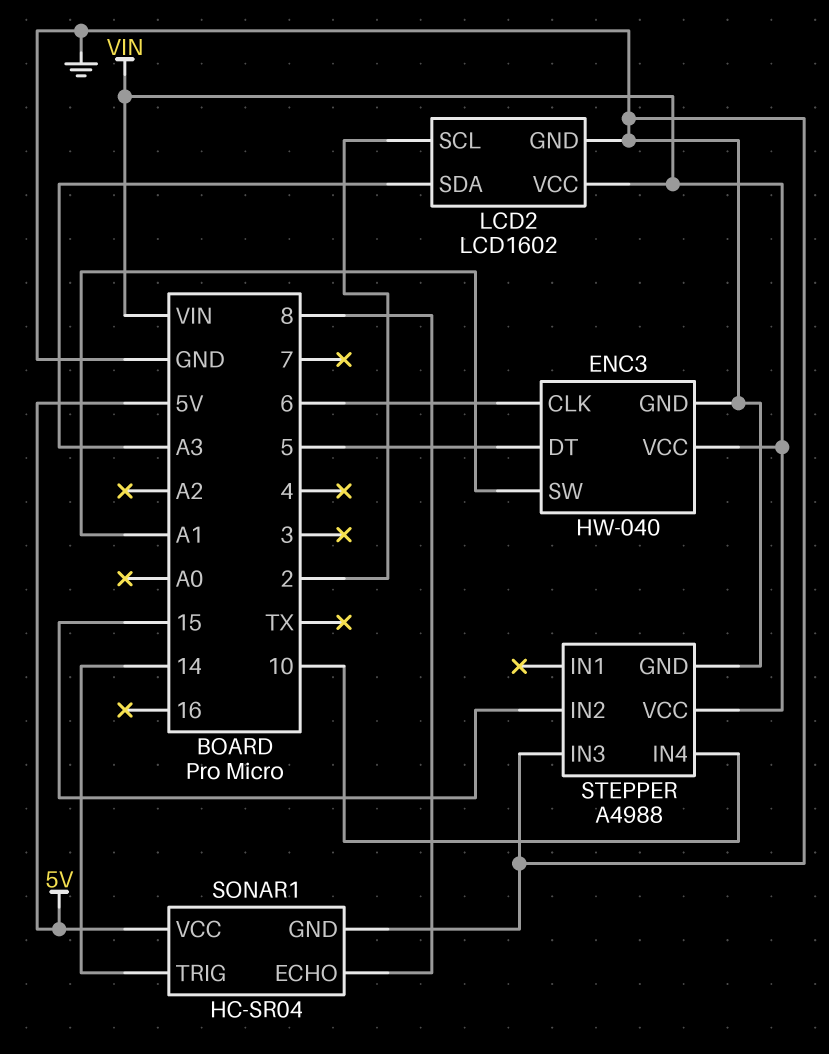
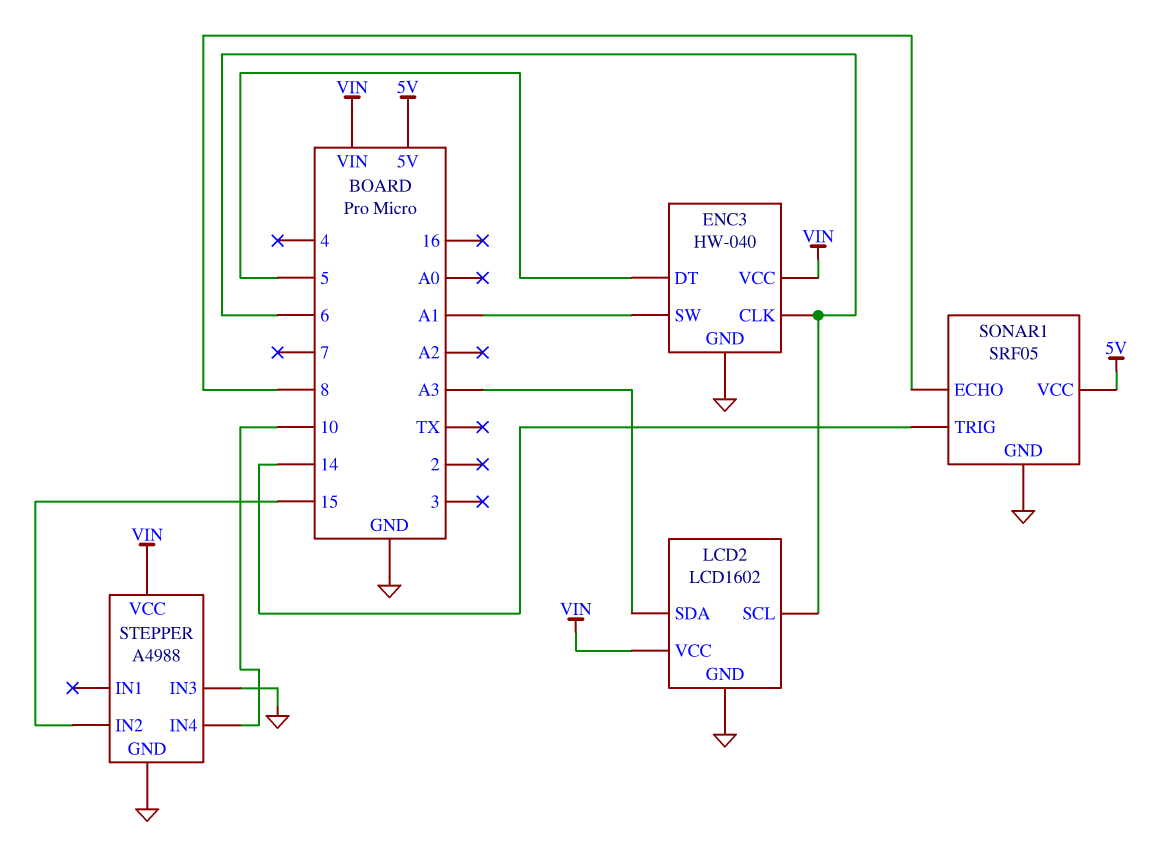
LCD2 pin SCL: 2 -> 6
SONAR1: HC-SR04 -> SRF05

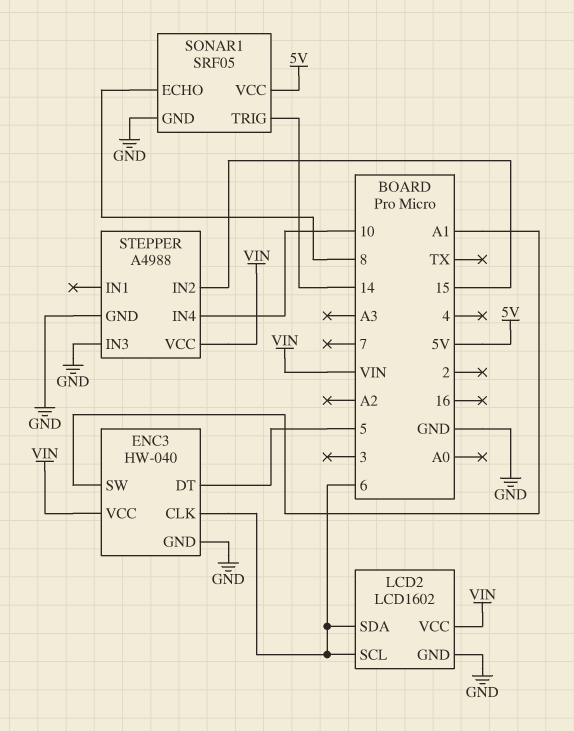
LCD2 pin SDA: A3 -> 6

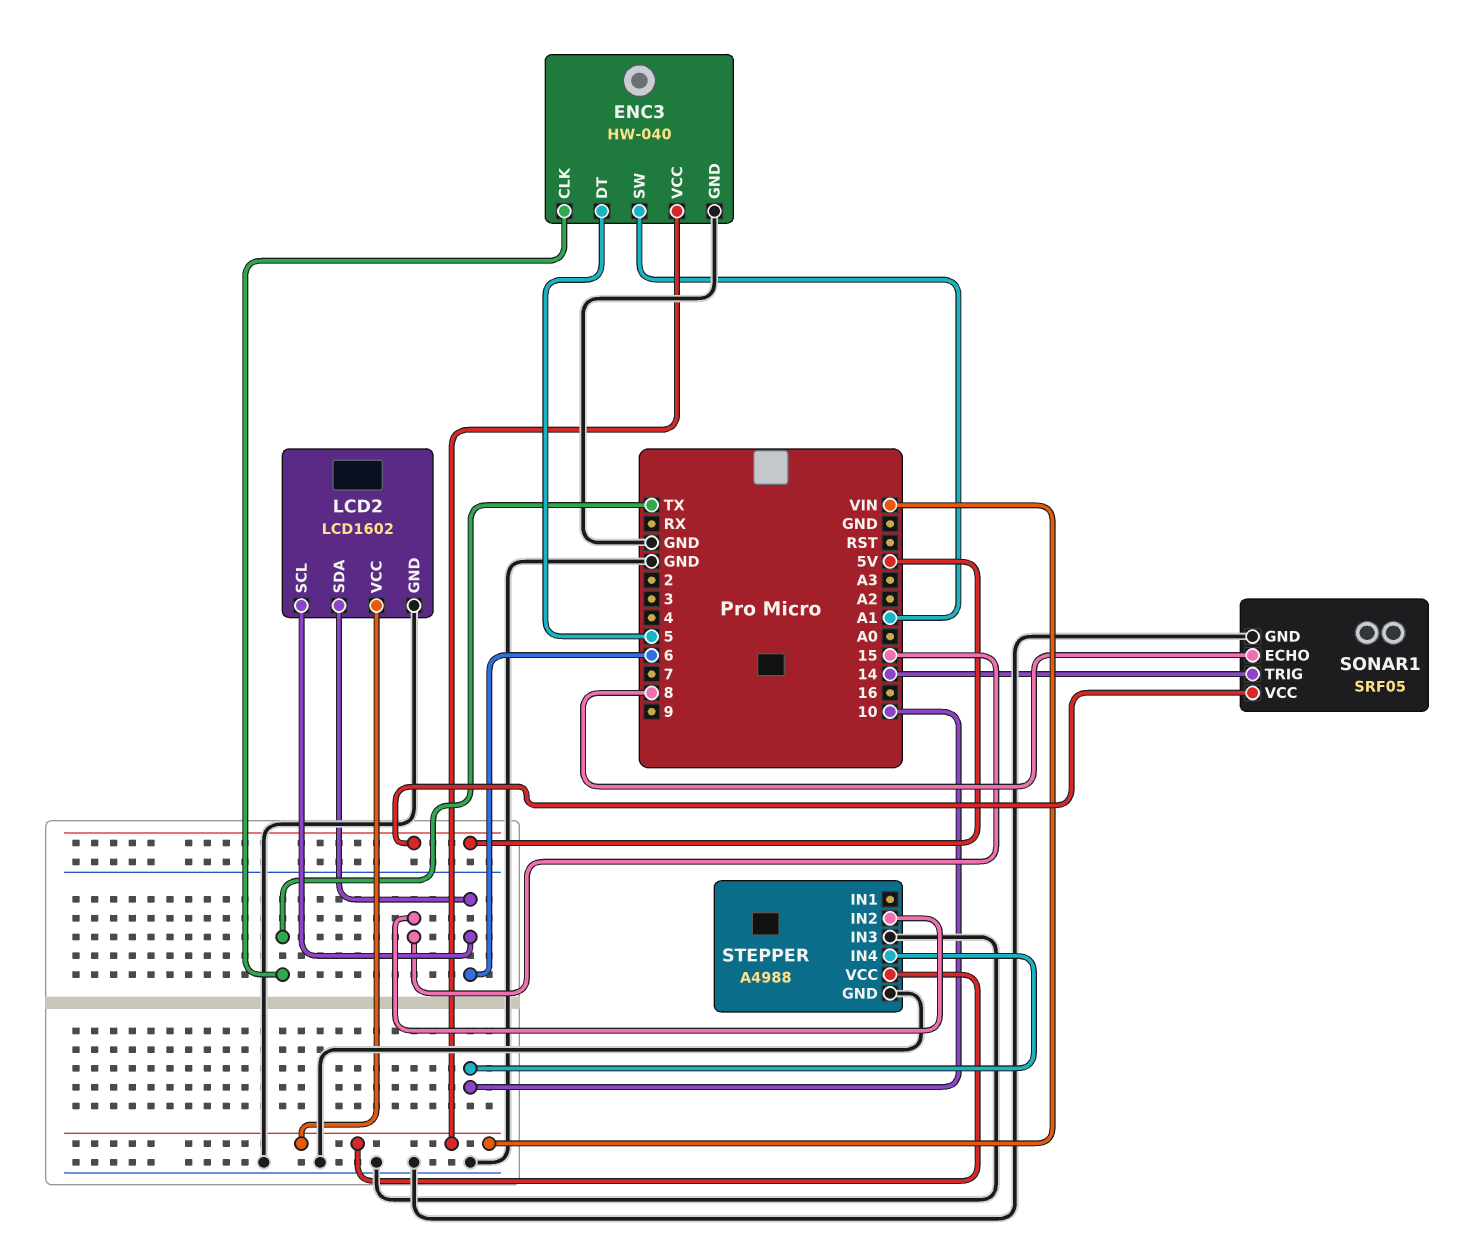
ENC3 pin CLK: 6 -> TX

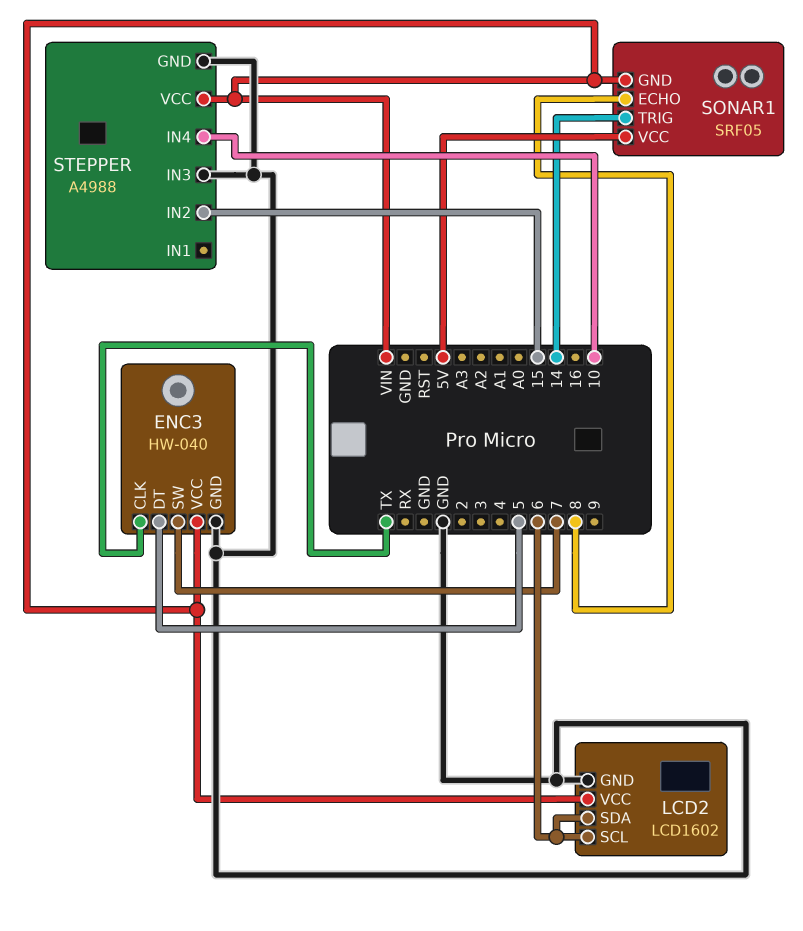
ENC3 pin SW: A1 -> 7
SONAR1 pin GND: GND -> VIN

